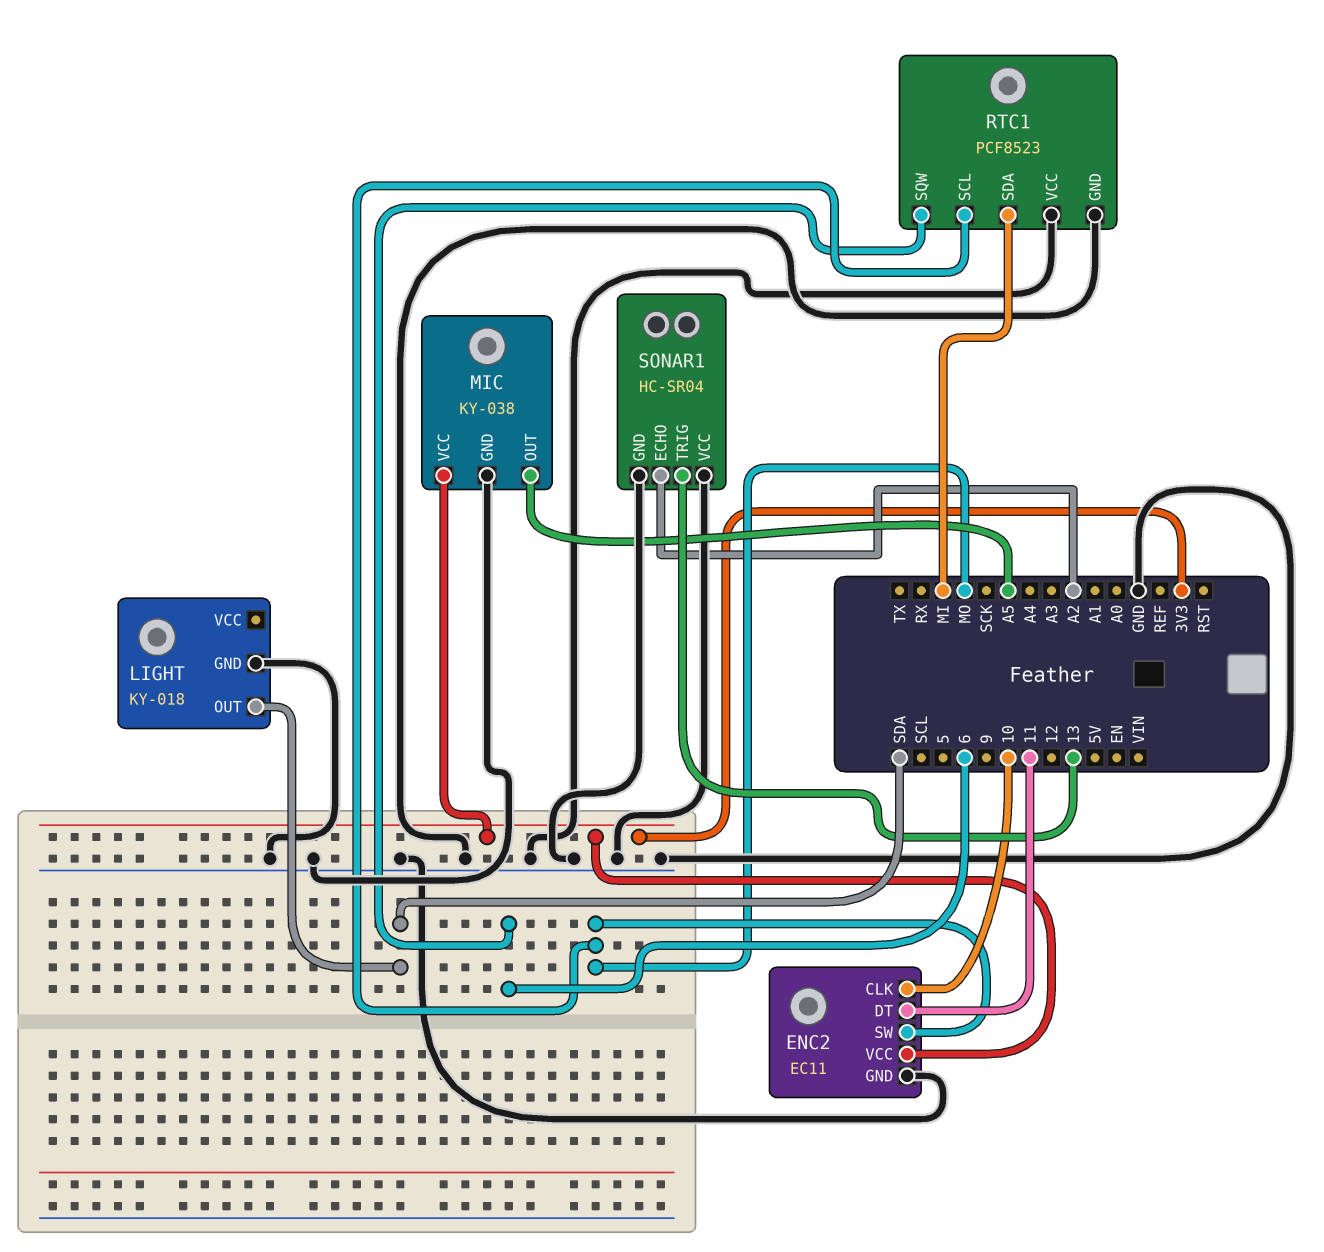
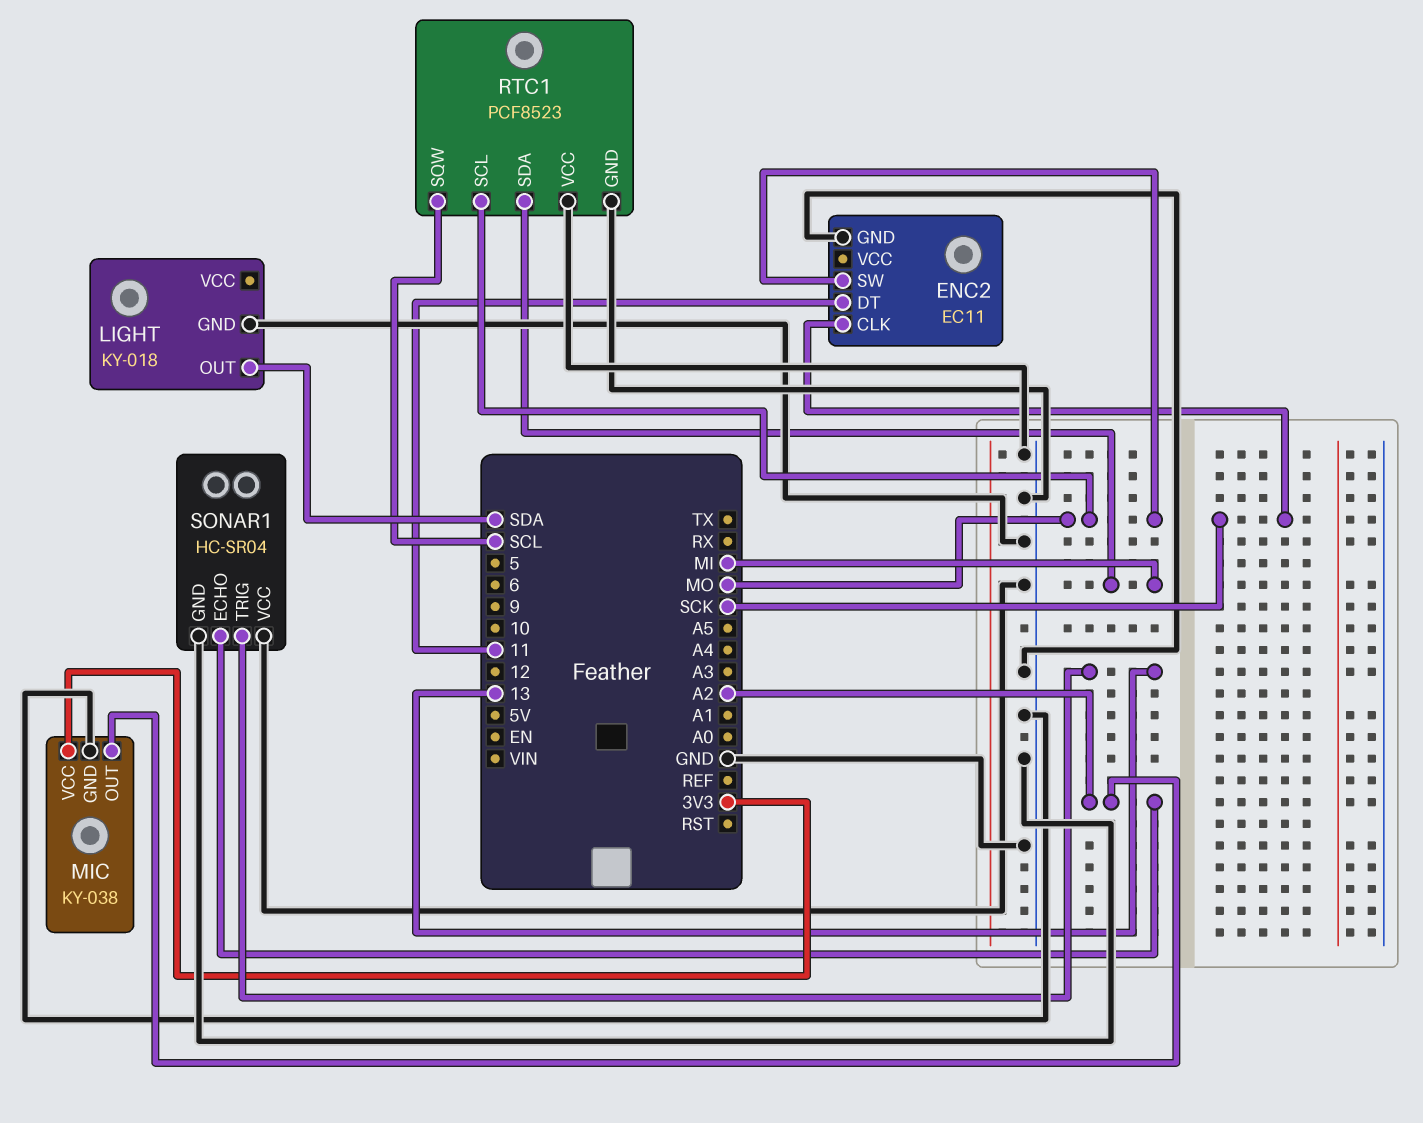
ENC2 pin CLK: 10 -> SCK
ENC2 pin VCC: 3V3 -> none
MIC pin OUT: A5 -> A2
RTC1 pin SQW: 6 -> SCL

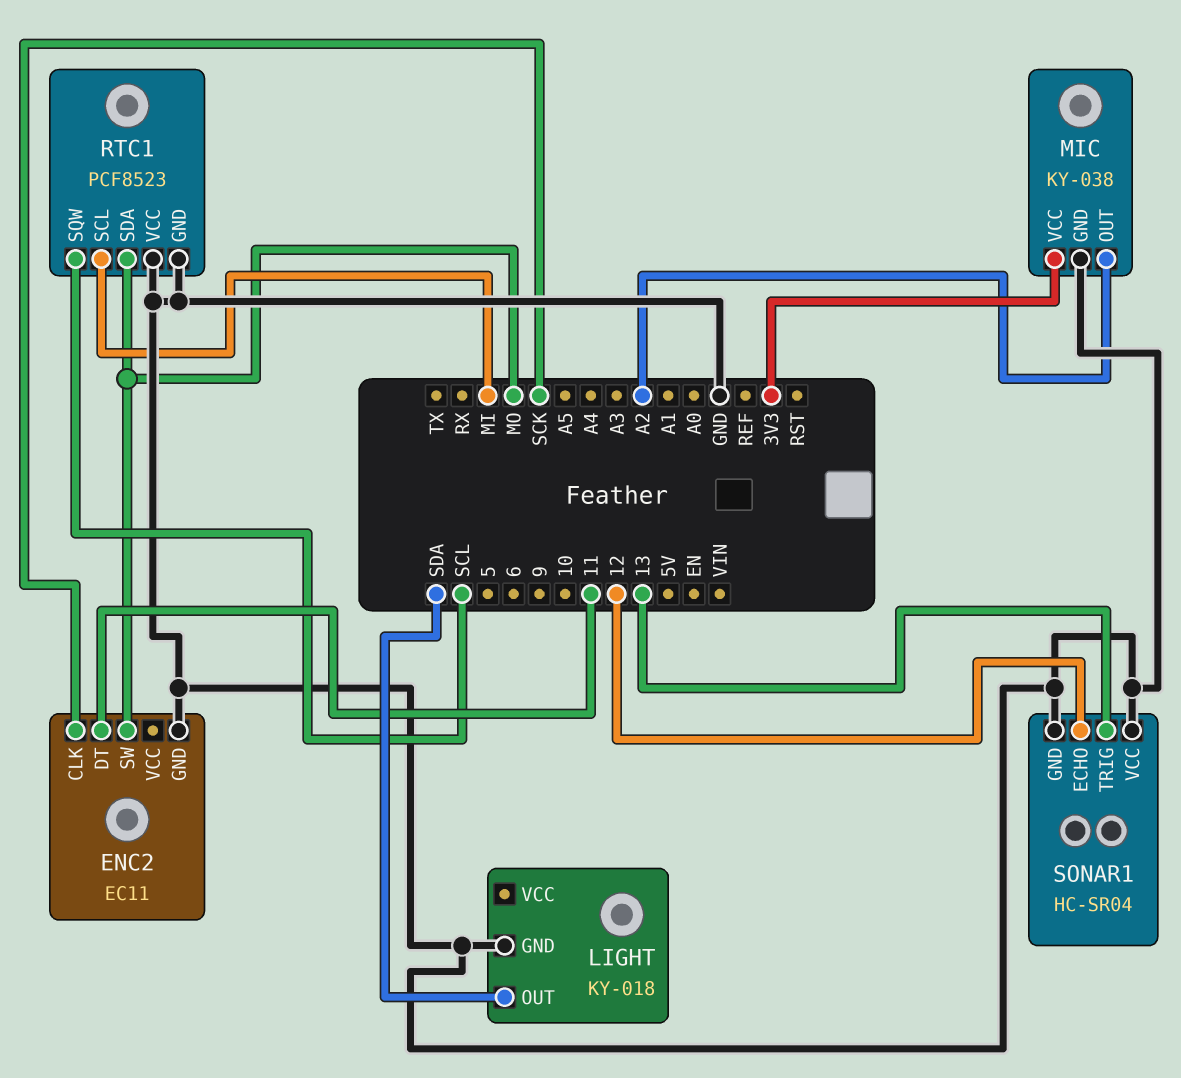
RTC1 pin SCL: MO -> MI
RTC1 pin SDA: MI -> MO
SONAR1 pin ECHO: A2 -> 12

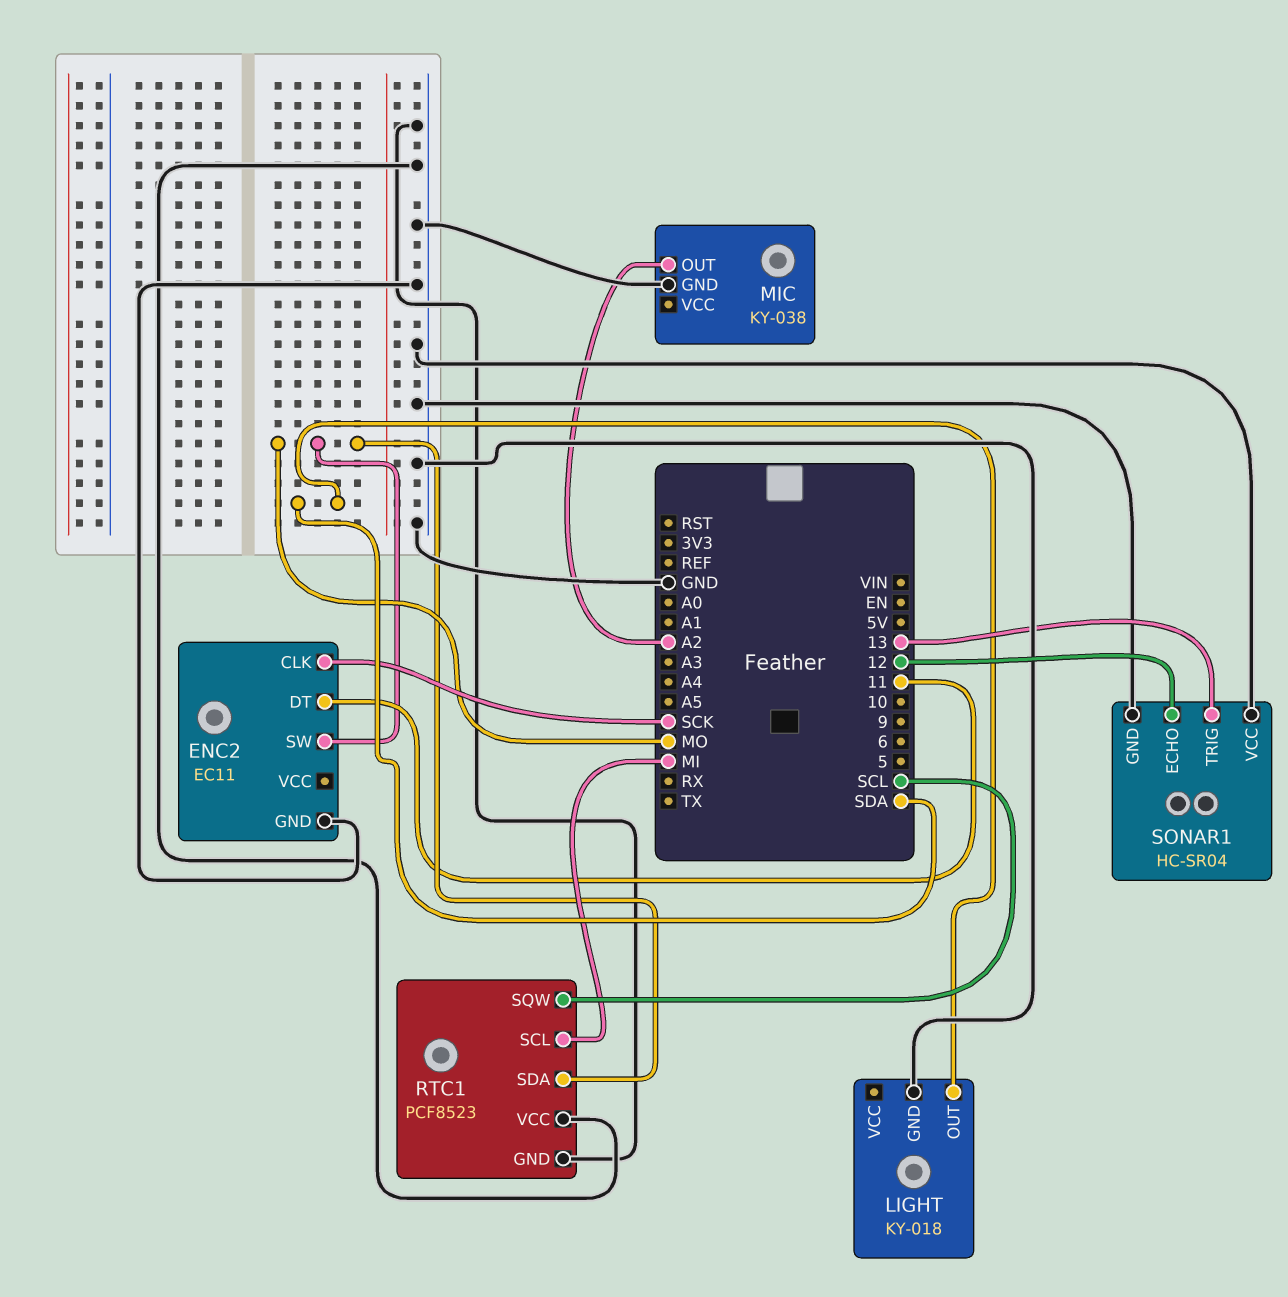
MIC pin VCC: 3V3 -> none

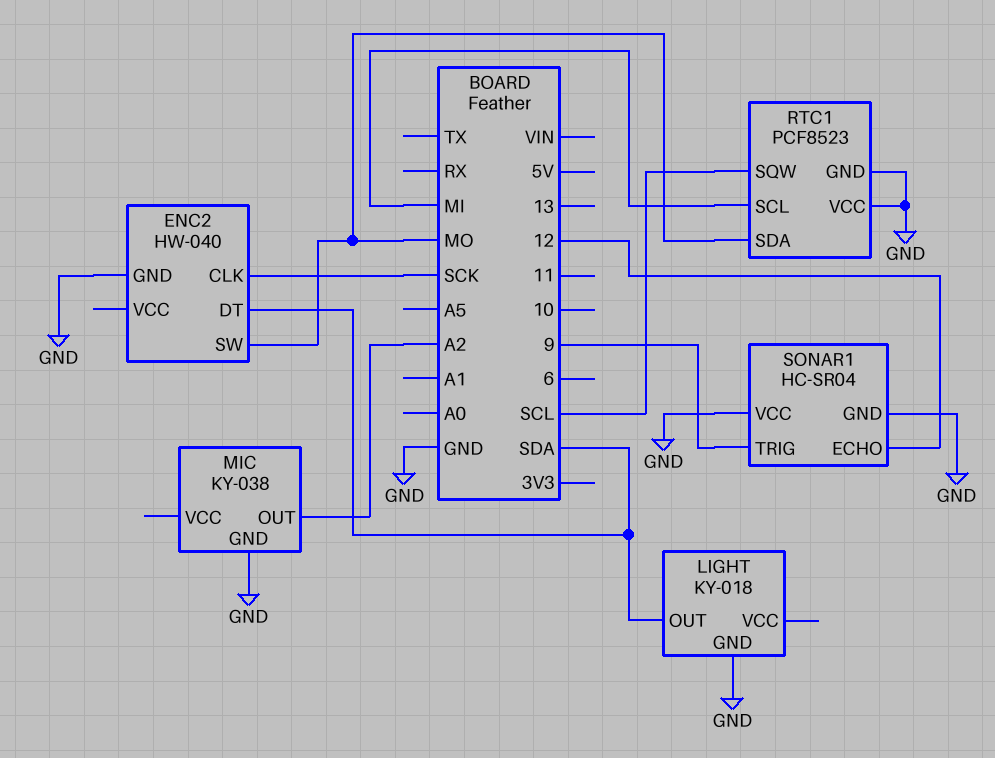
ENC2: EC11 -> HW-040
ENC2 pin DT: 11 -> SDA
SONAR1 pin TRIG: 13 -> 9

